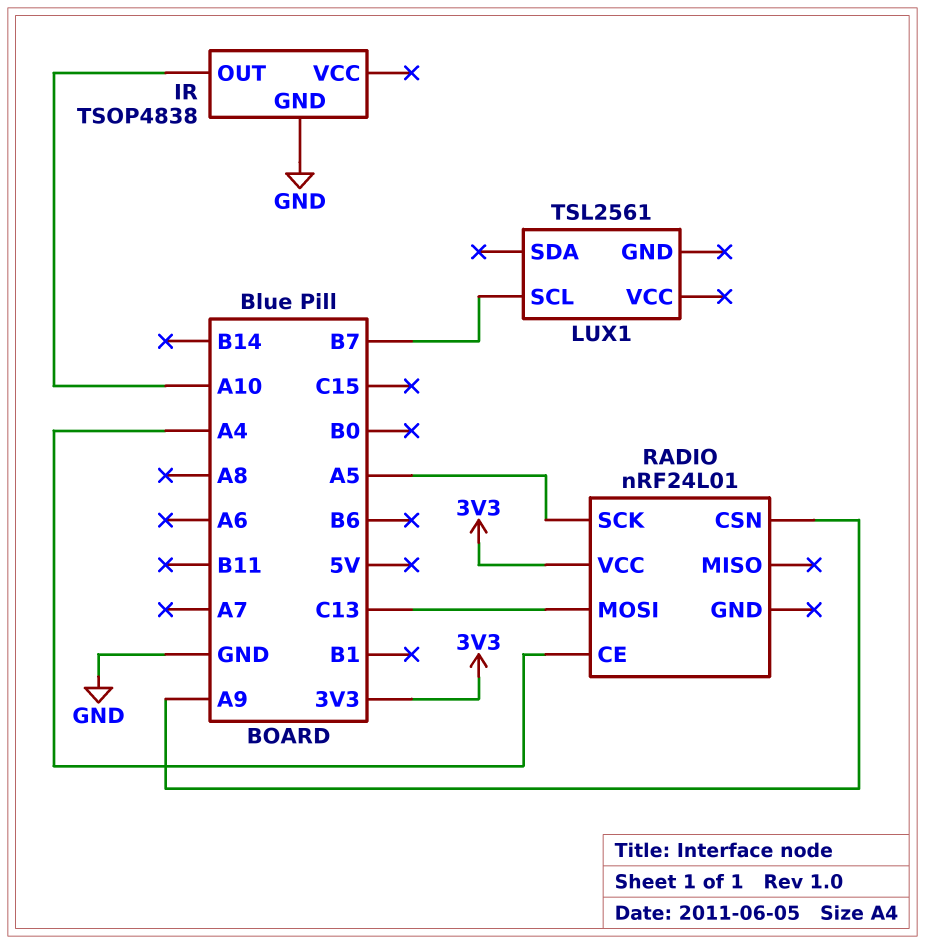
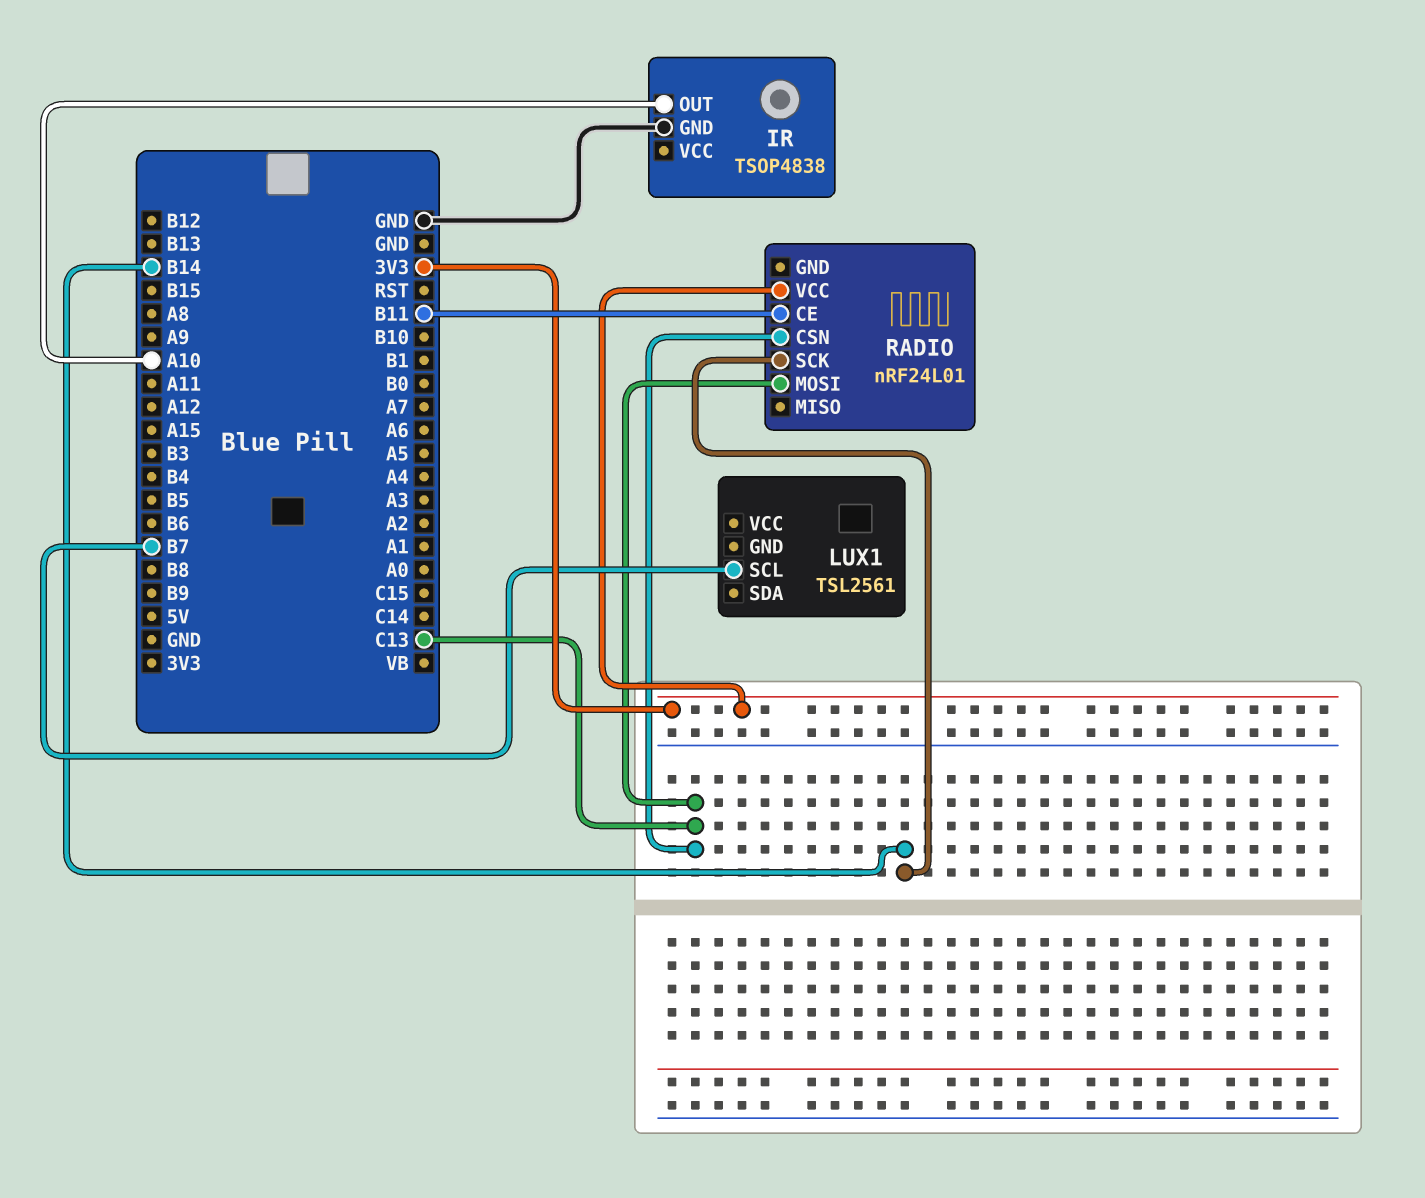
RADIO pin CE: A4 -> B11
RADIO pin CSN: A9 -> C13
RADIO pin SCK: A5 -> B14

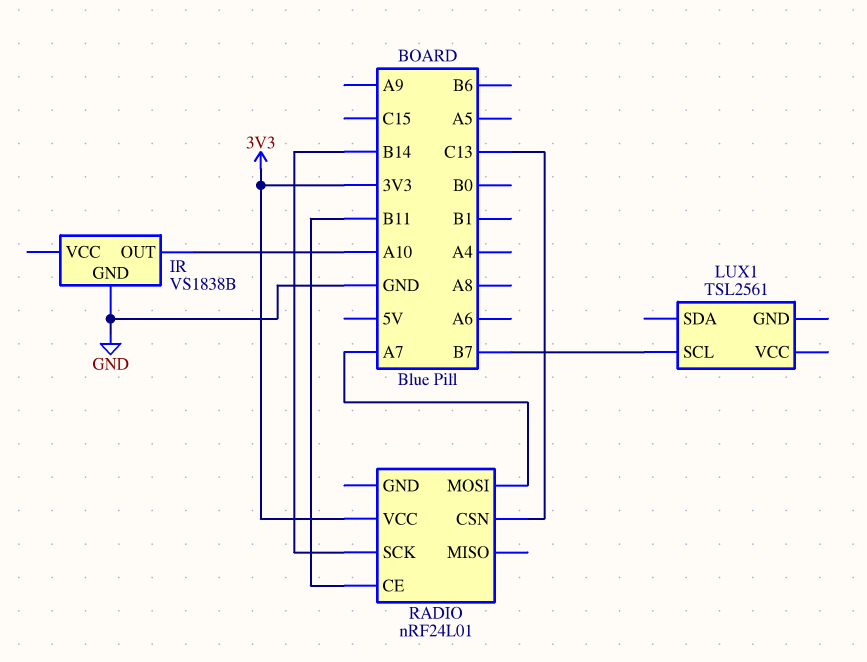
IR: TSOP4838 -> VS1838B
RADIO pin MOSI: C13 -> A7

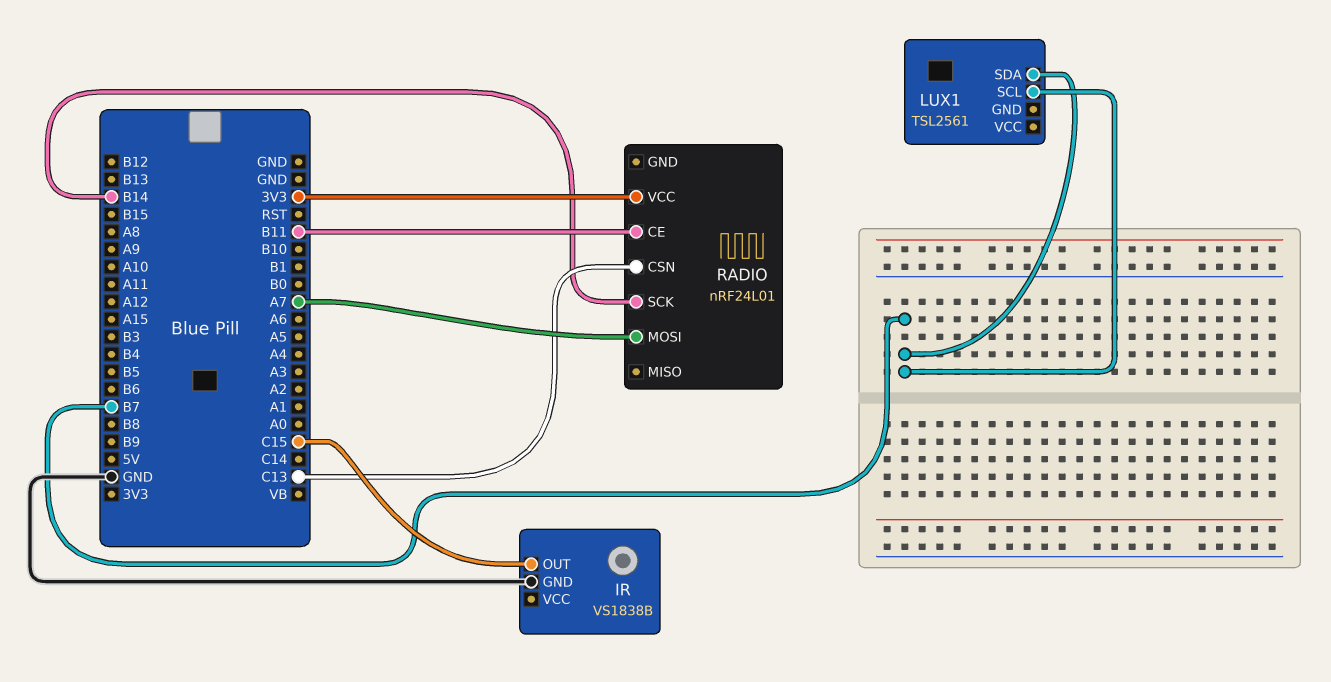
IR pin OUT: A10 -> C15
LUX1 pin SDA: none -> B7

